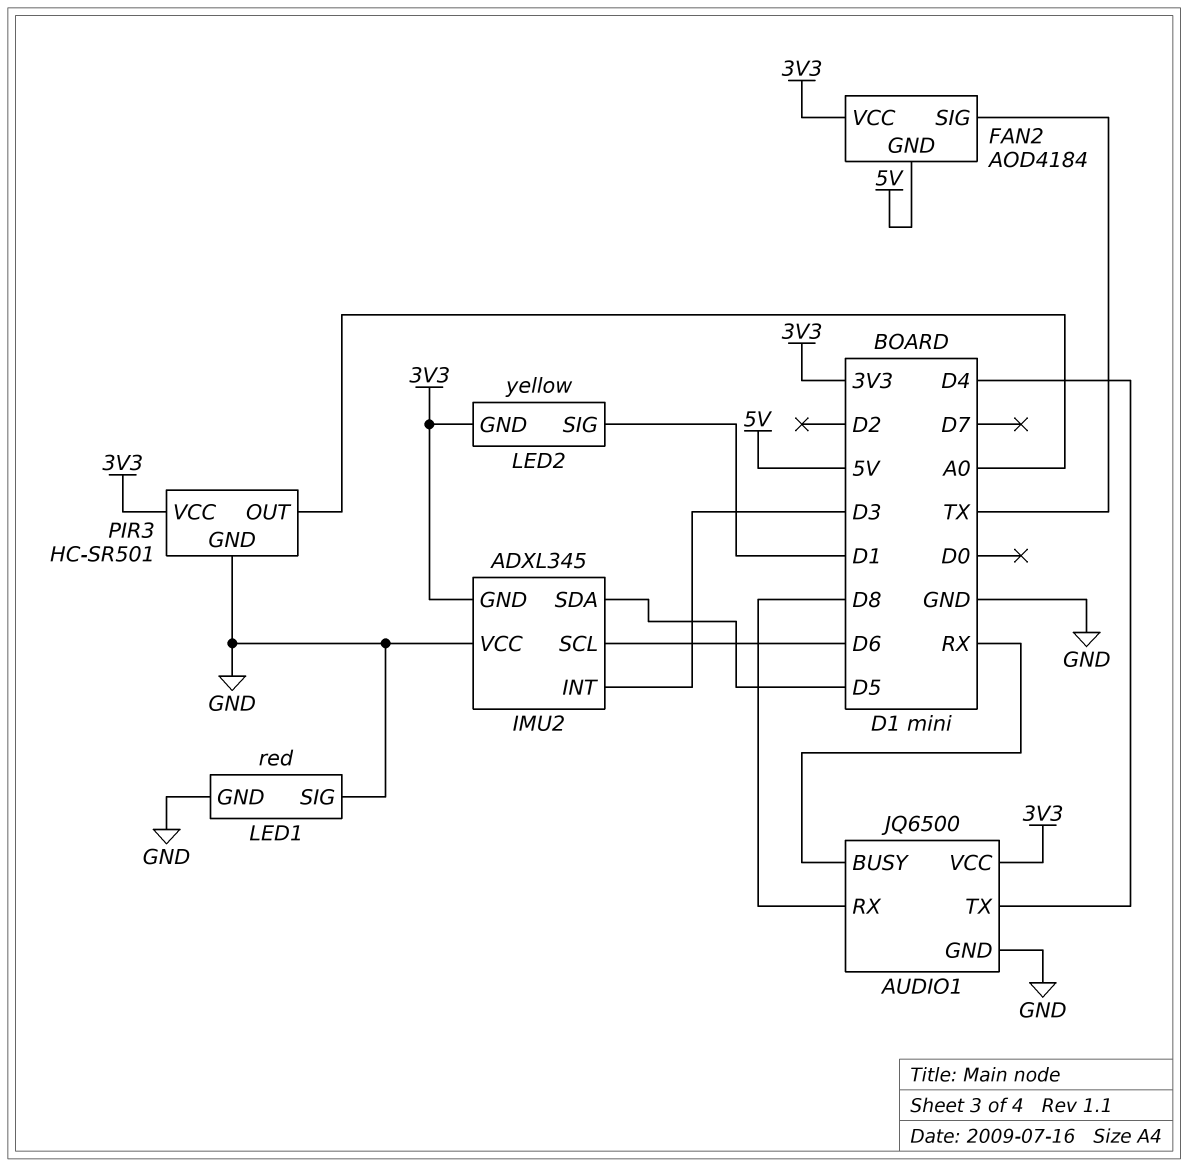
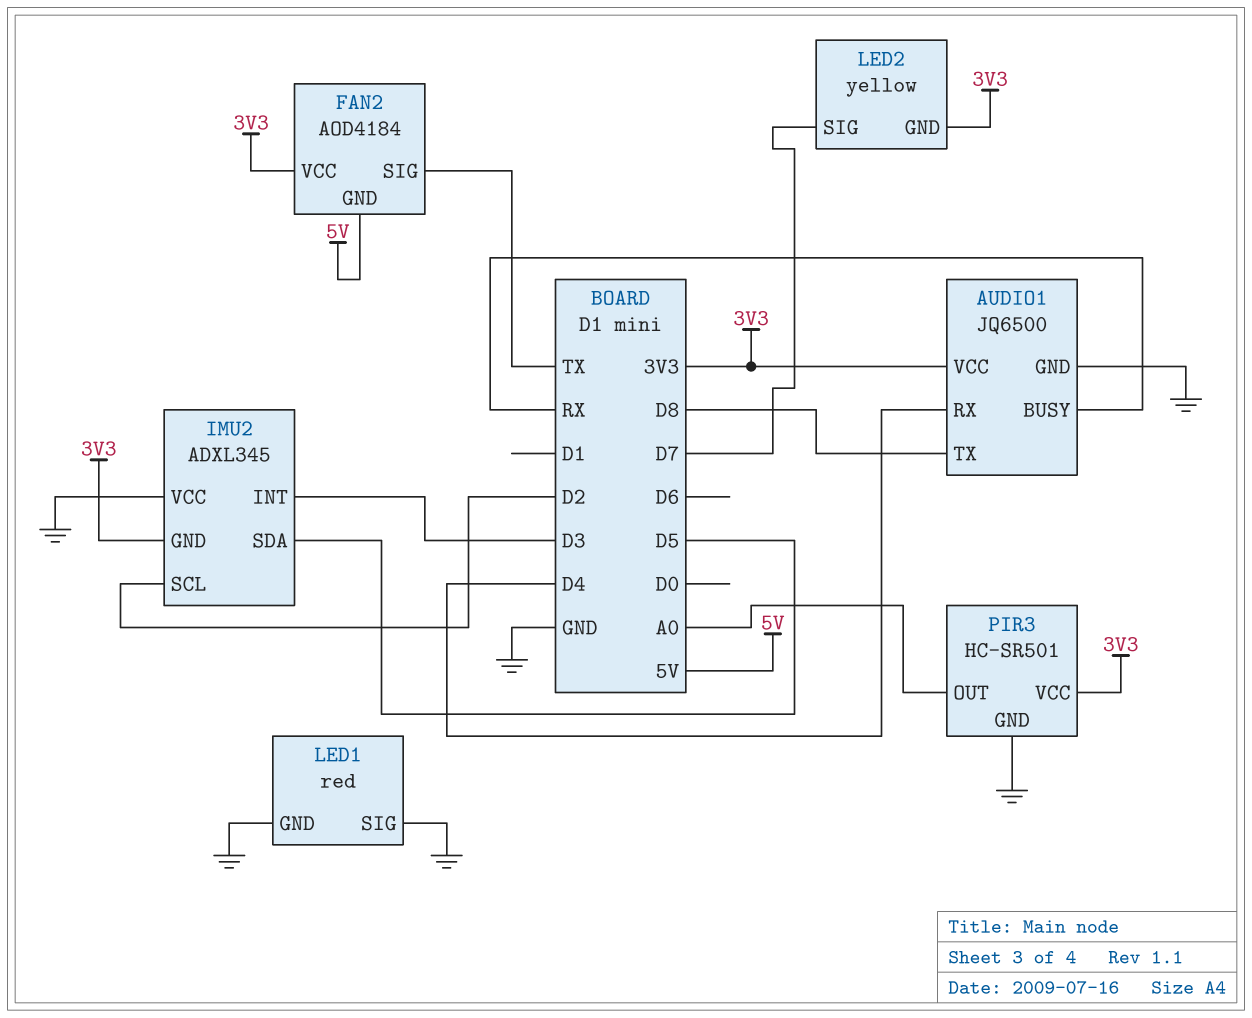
AUDIO1 pin RX: D8 -> D4
AUDIO1 pin TX: D4 -> D8
IMU2 pin SCL: D6 -> D2
LED2 pin SIG: D1 -> D7

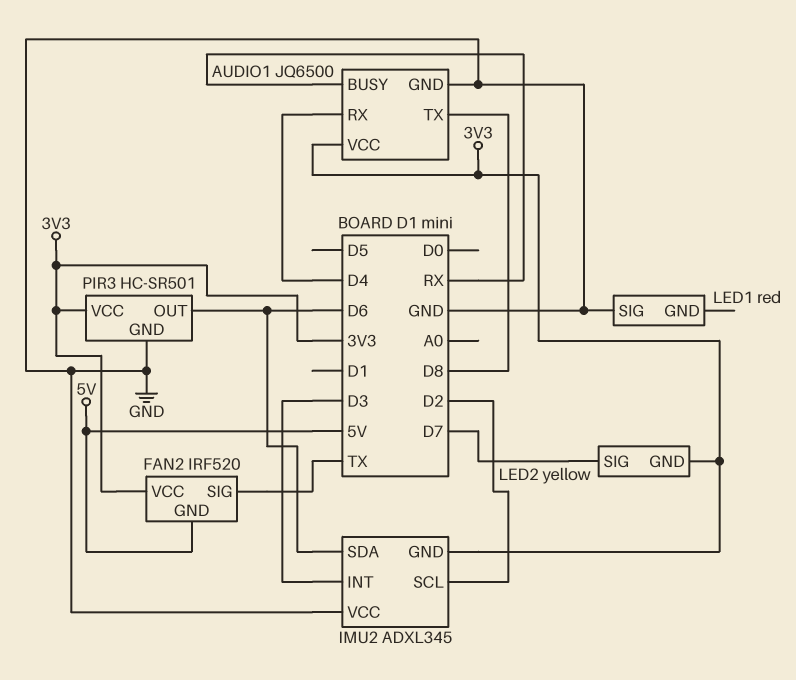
FAN2: AOD4184 -> IRF520
IMU2 pin SDA: D5 -> D6
LED1 pin GND: GND -> none
PIR3 pin OUT: A0 -> D6

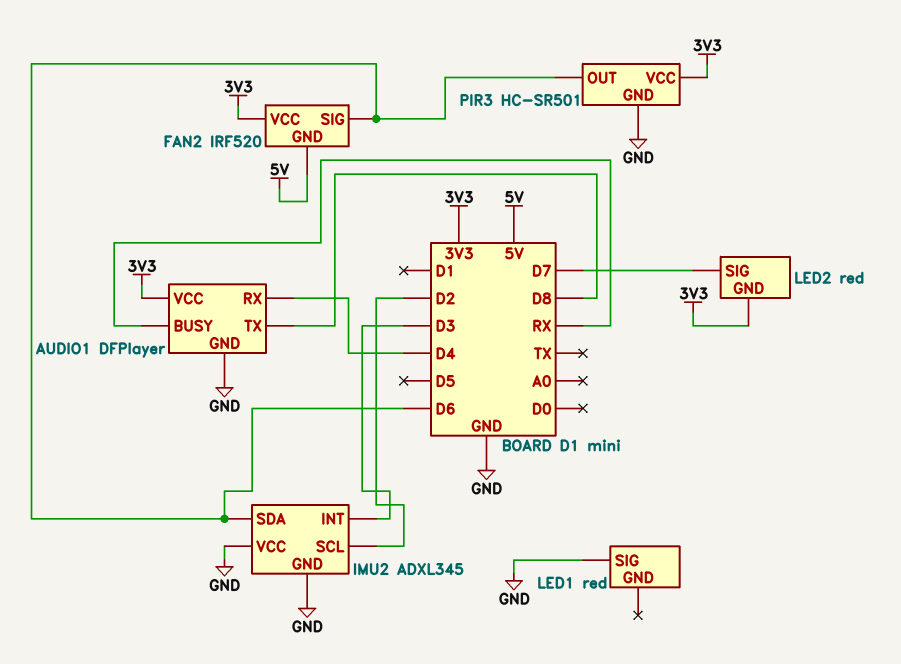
AUDIO1: JQ6500 -> DFPlayer
FAN2 pin SIG: TX -> D6
IMU2 pin GND: 3V3 -> GND
LED2: yellow -> red

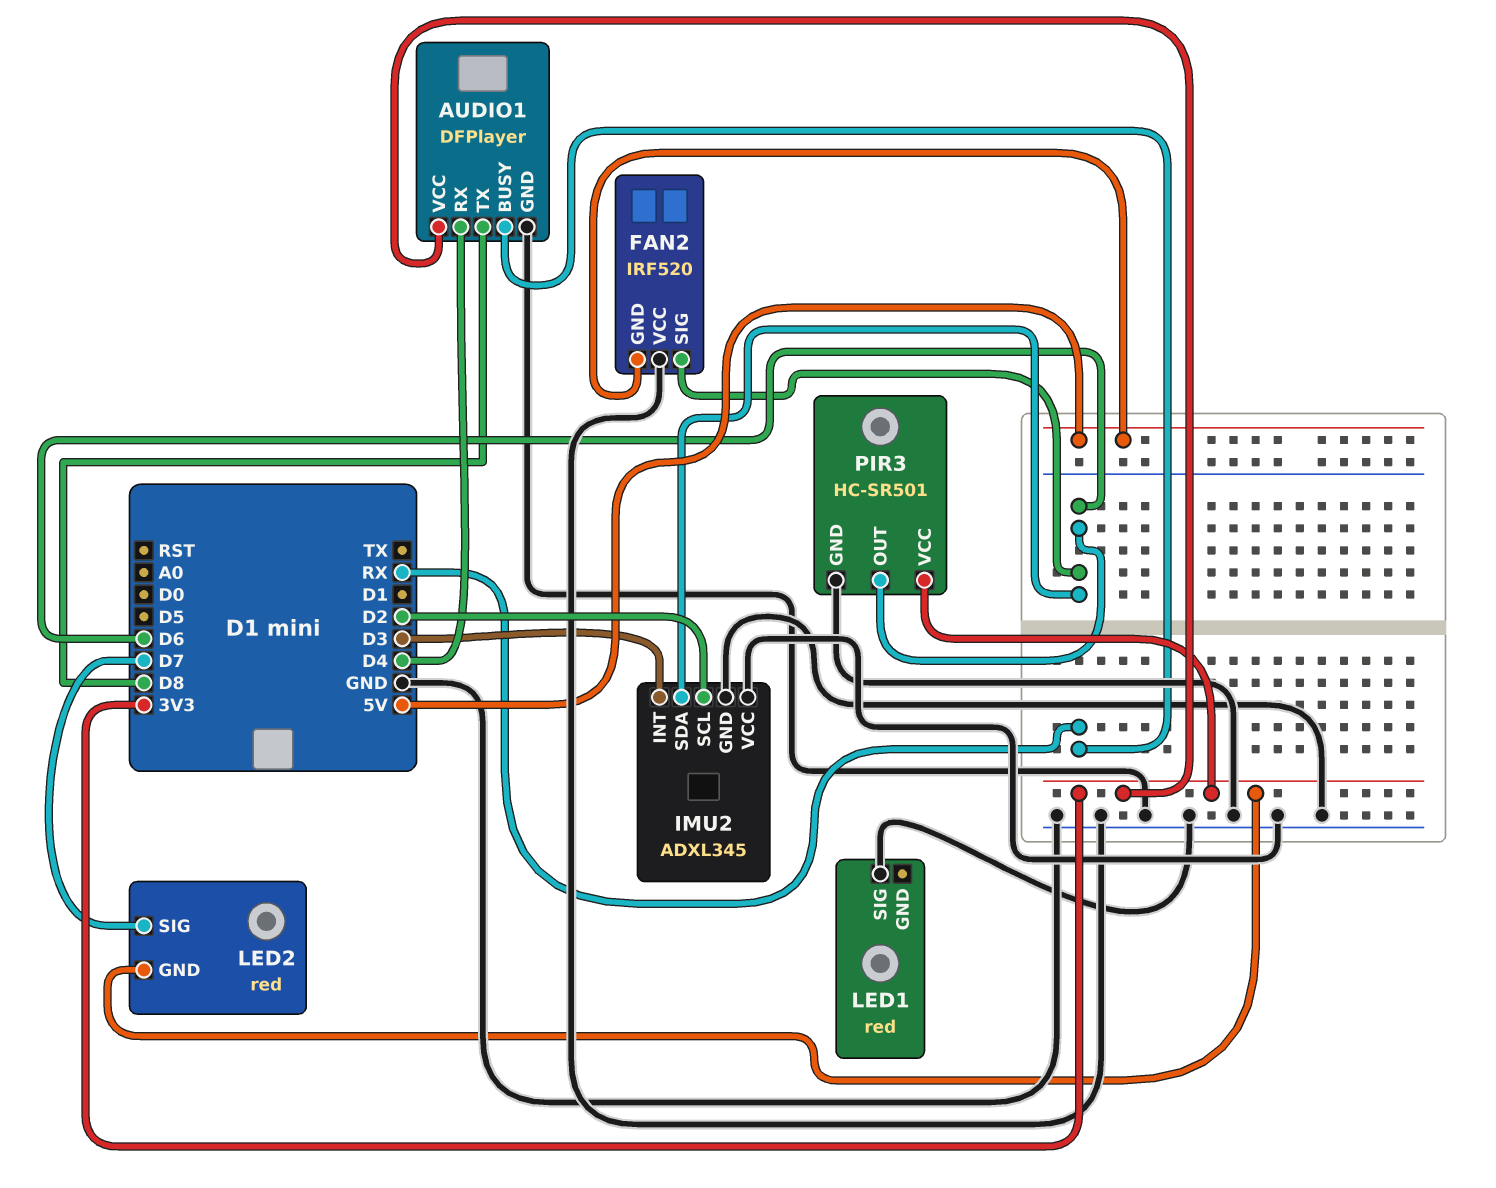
FAN2 pin VCC: 3V3 -> GND

